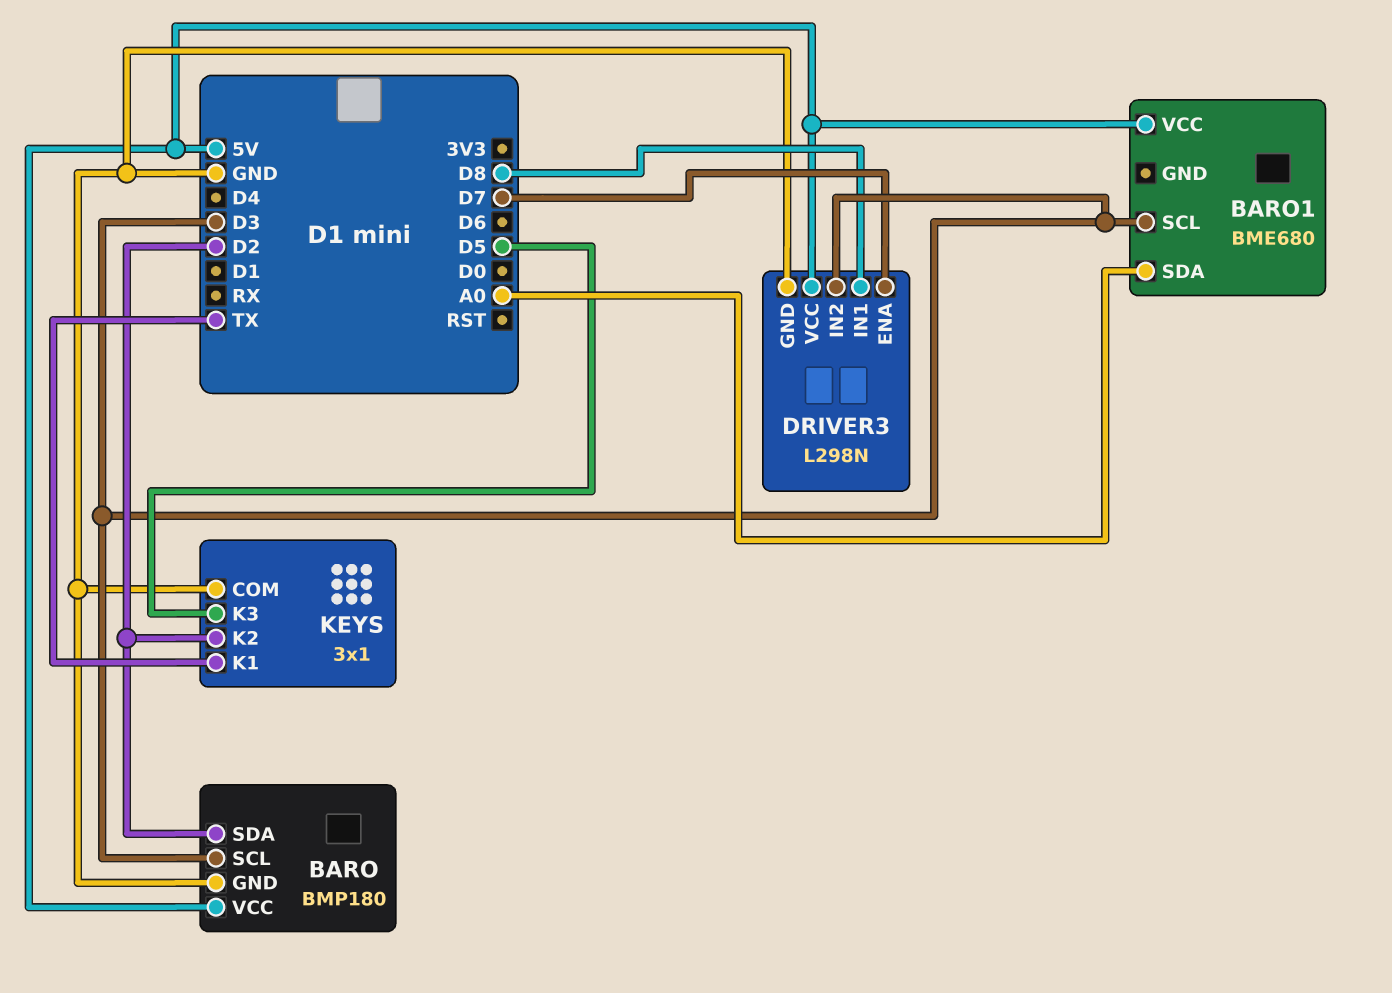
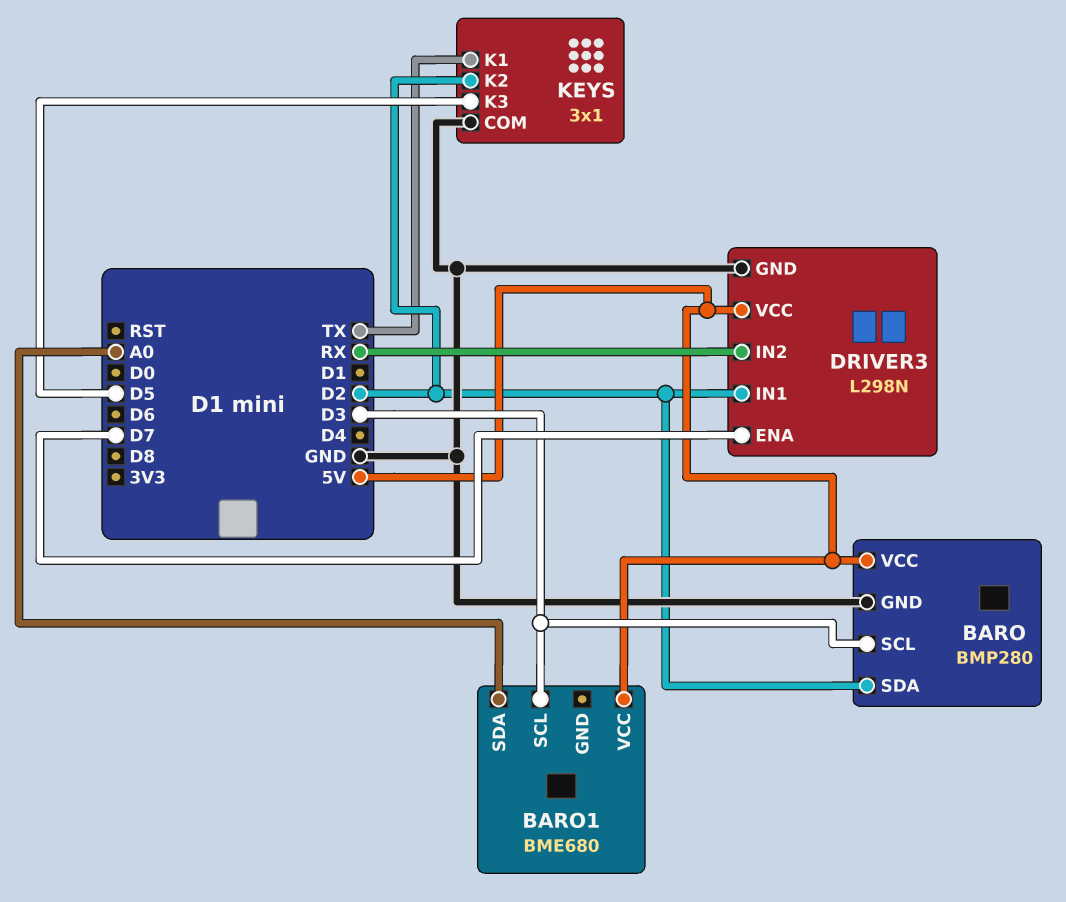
BARO: BMP180 -> BMP280
DRIVER3 pin IN1: D8 -> D2
DRIVER3 pin IN2: D3 -> RX

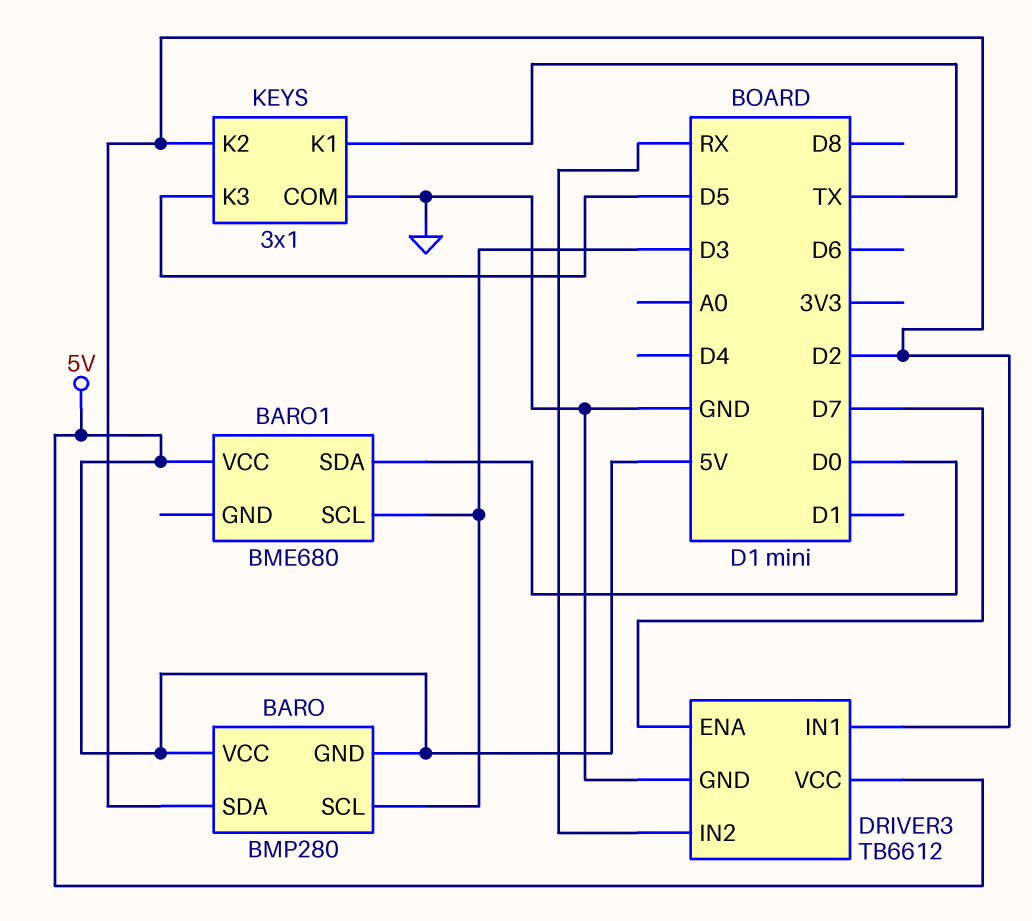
BARO pin GND: GND -> 5V
BARO1 pin SDA: A0 -> D0
DRIVER3: L298N -> TB6612

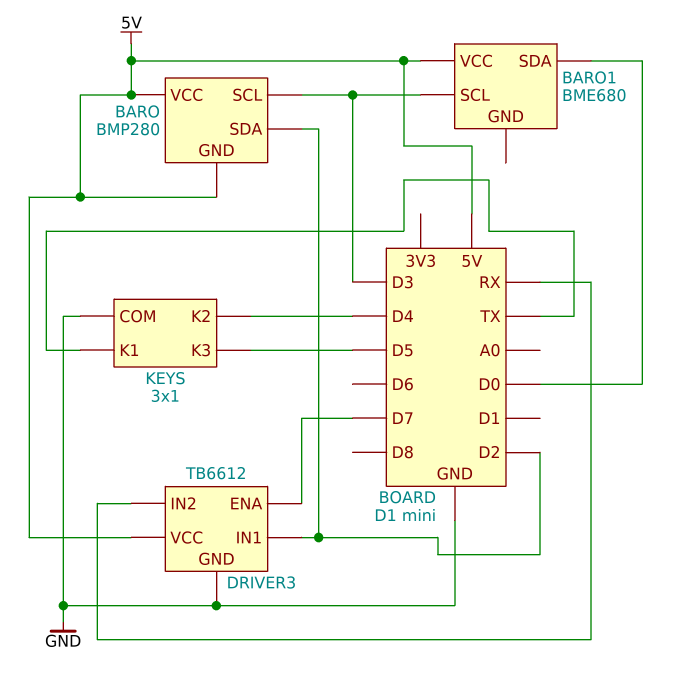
KEYS pin K2: D2 -> D4

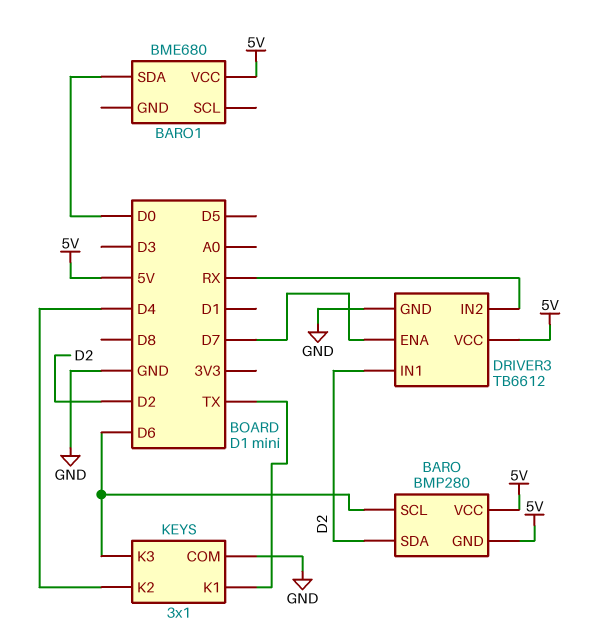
BARO pin SCL: D3 -> D6
BARO1 pin SCL: D3 -> none
KEYS pin K3: D5 -> D6

